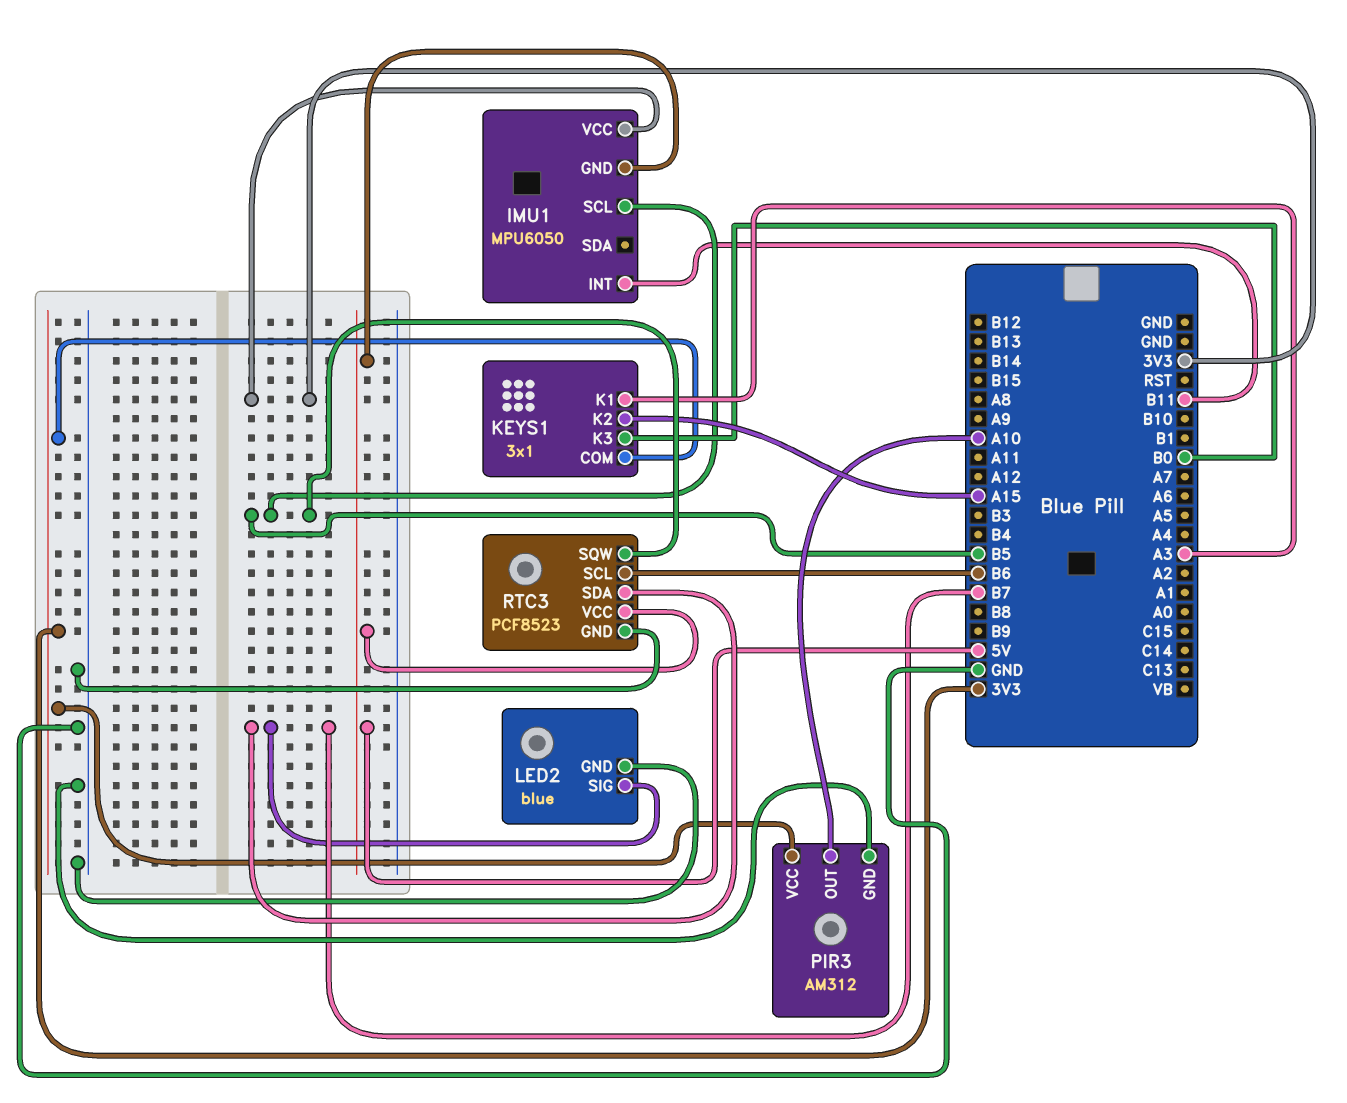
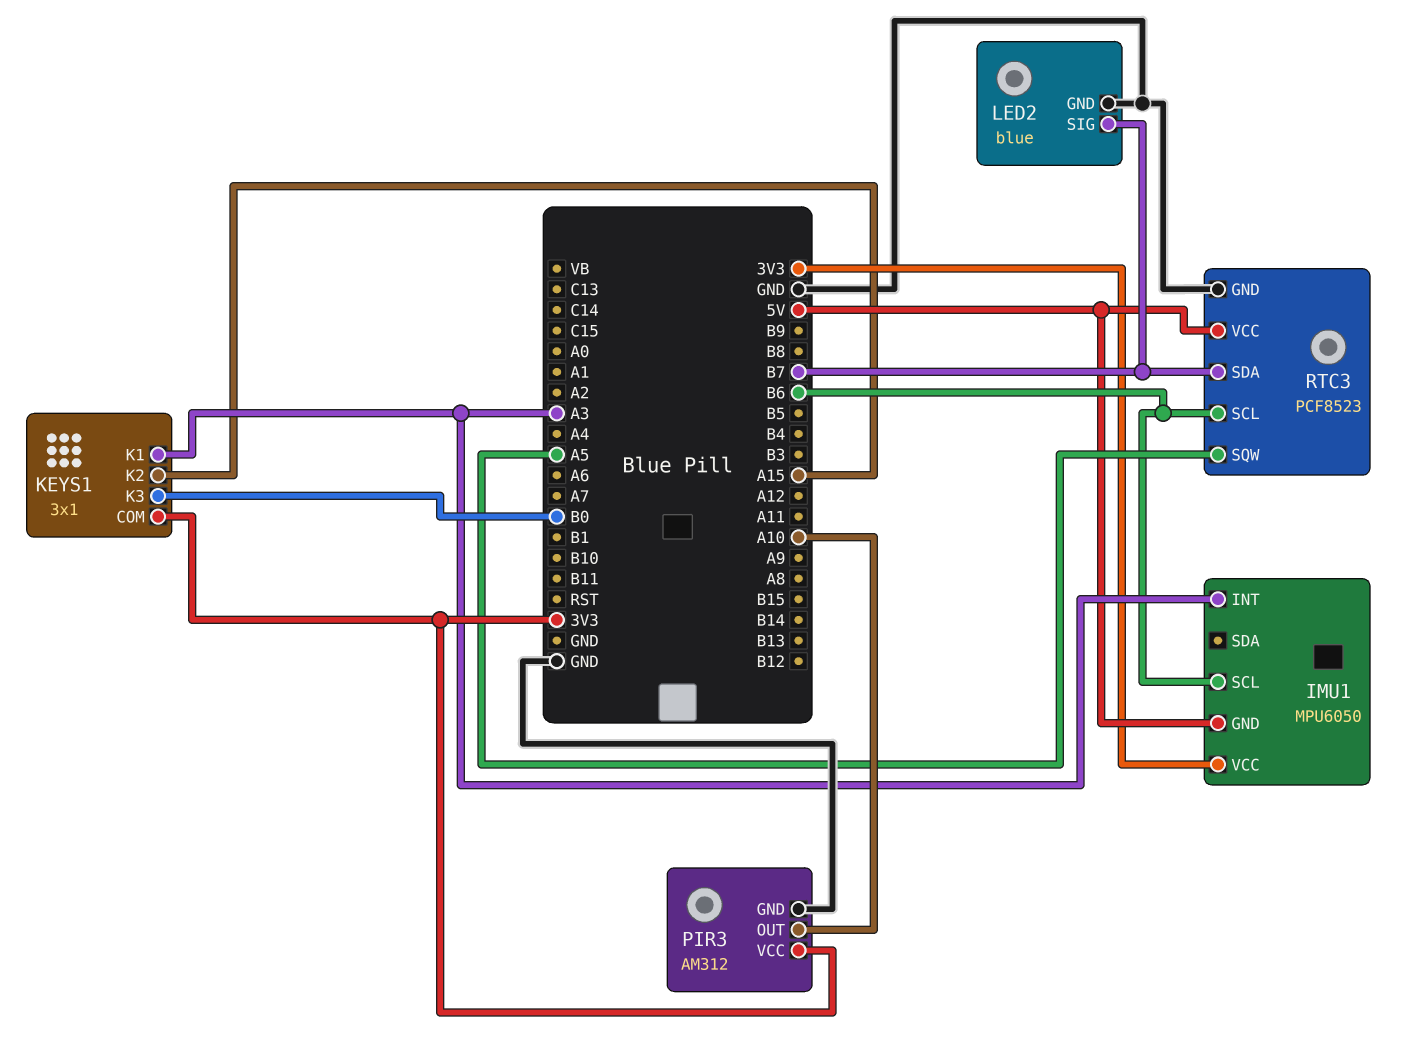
IMU1 pin INT: B11 -> A3
IMU1 pin SCL: B5 -> B6
RTC3 pin SQW: B5 -> A5

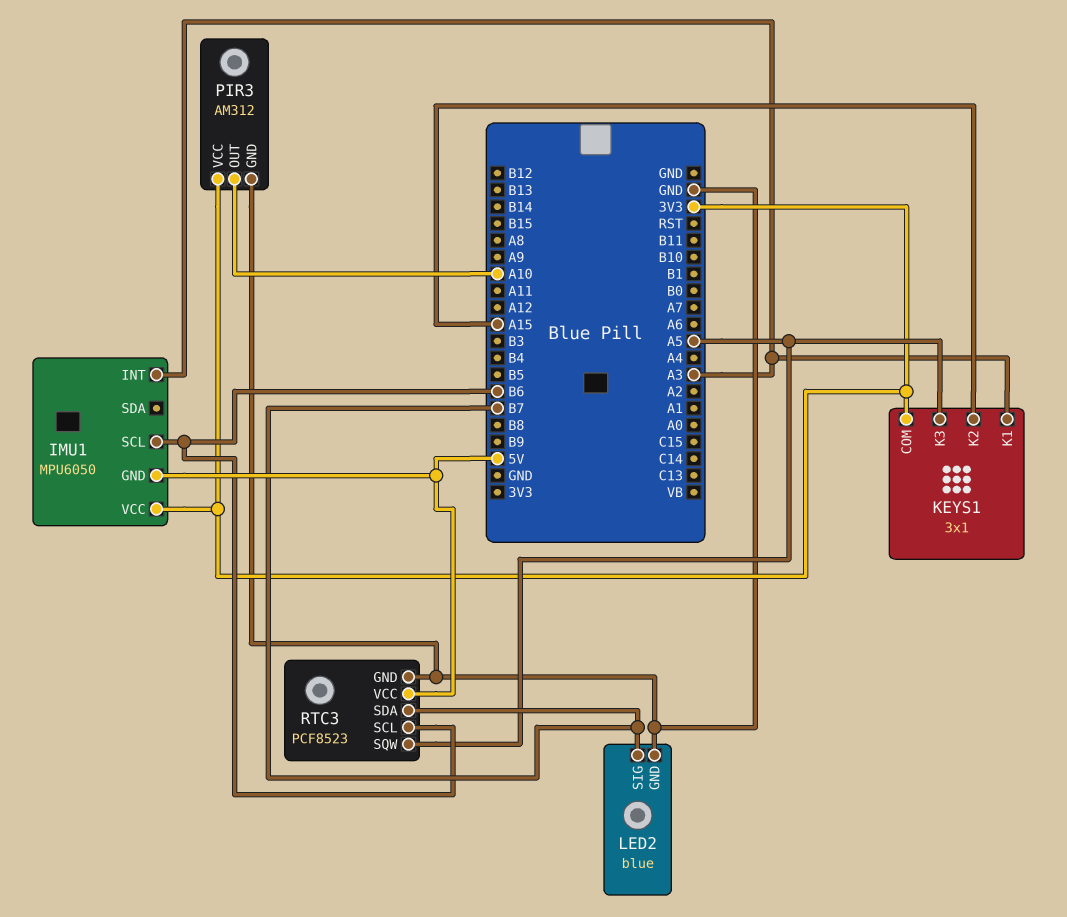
KEYS1 pin K3: B0 -> A5

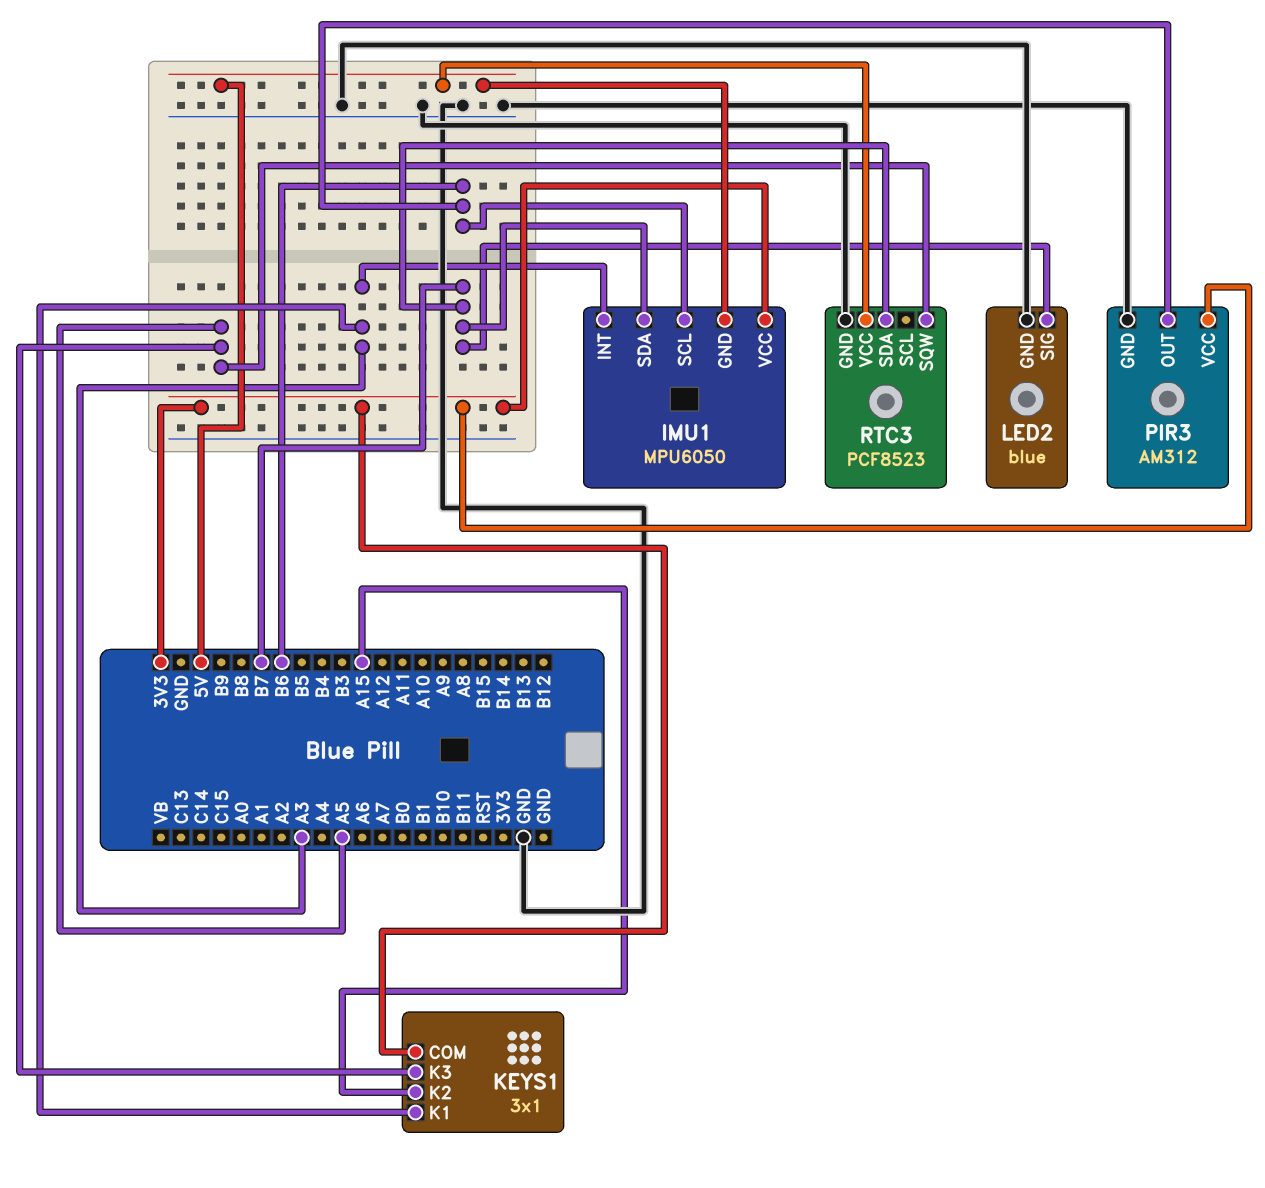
IMU1 pin SDA: none -> B7
PIR3 pin OUT: A10 -> B6
RTC3 pin SCL: B6 -> none

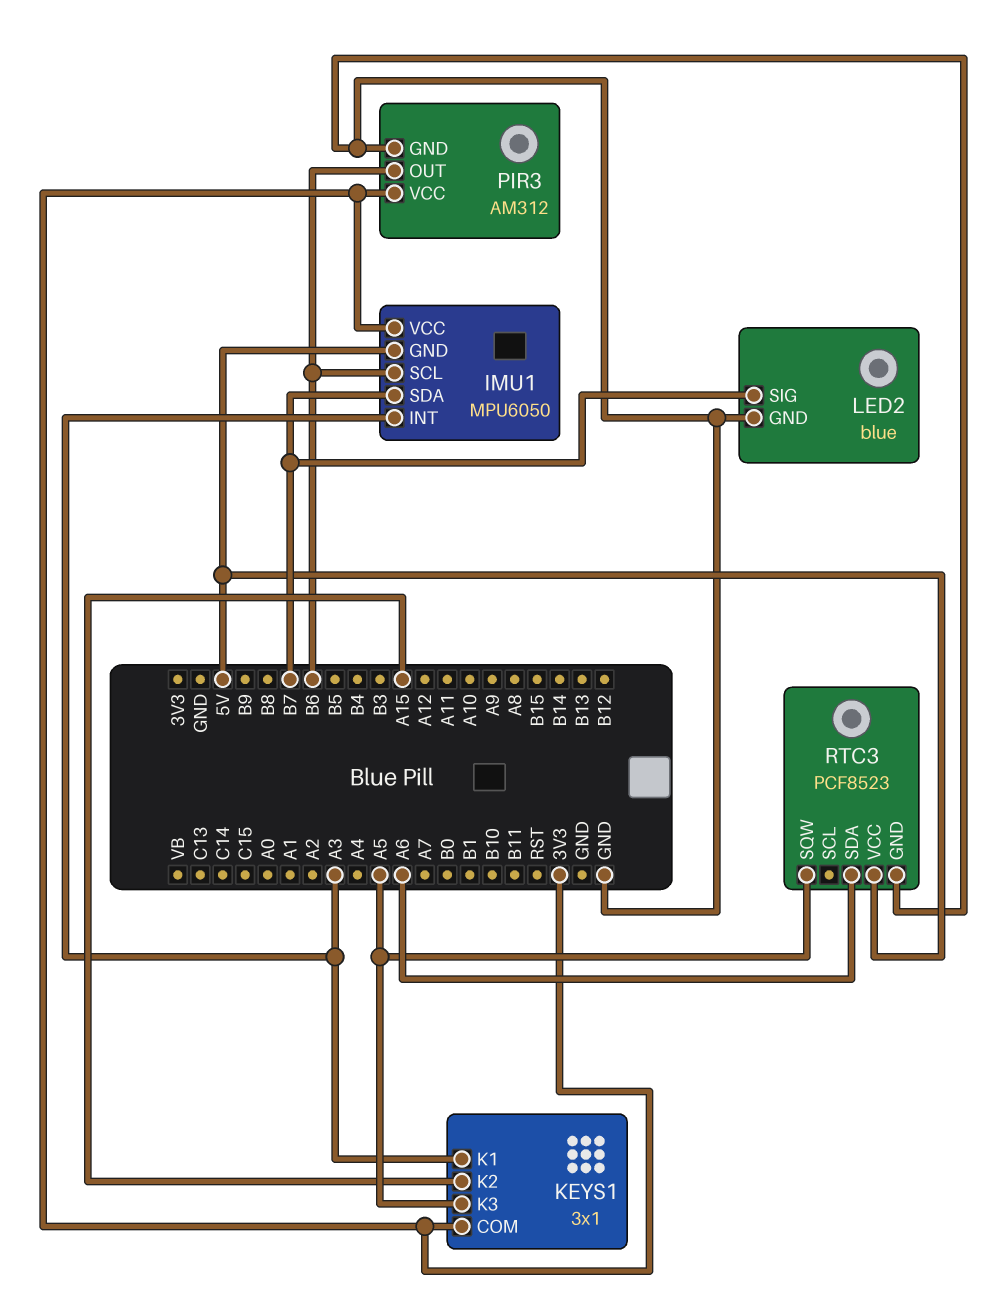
RTC3 pin SDA: B7 -> A6

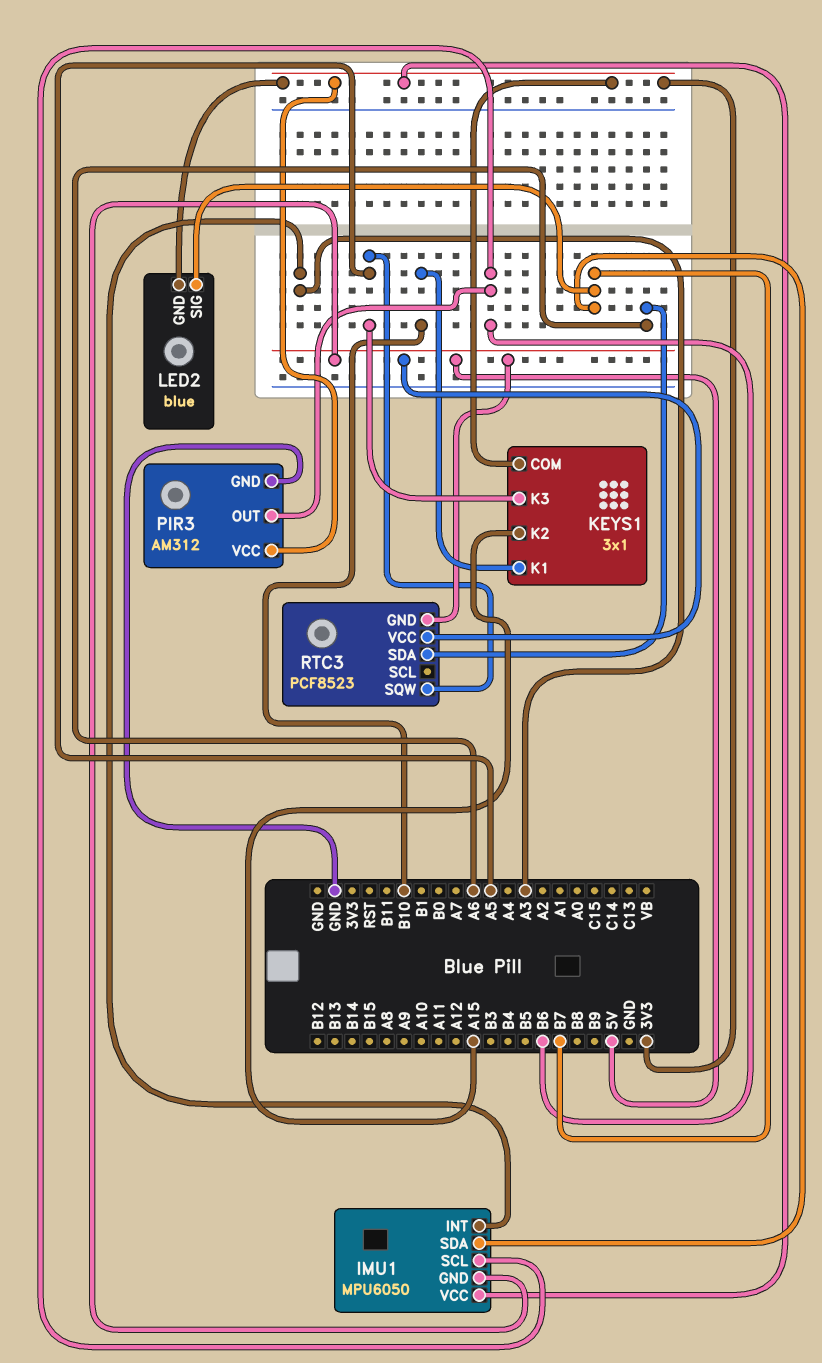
KEYS1 pin K1: A3 -> B10
LED2 pin GND: GND -> 3V3
RTC3 pin GND: GND -> 5V

